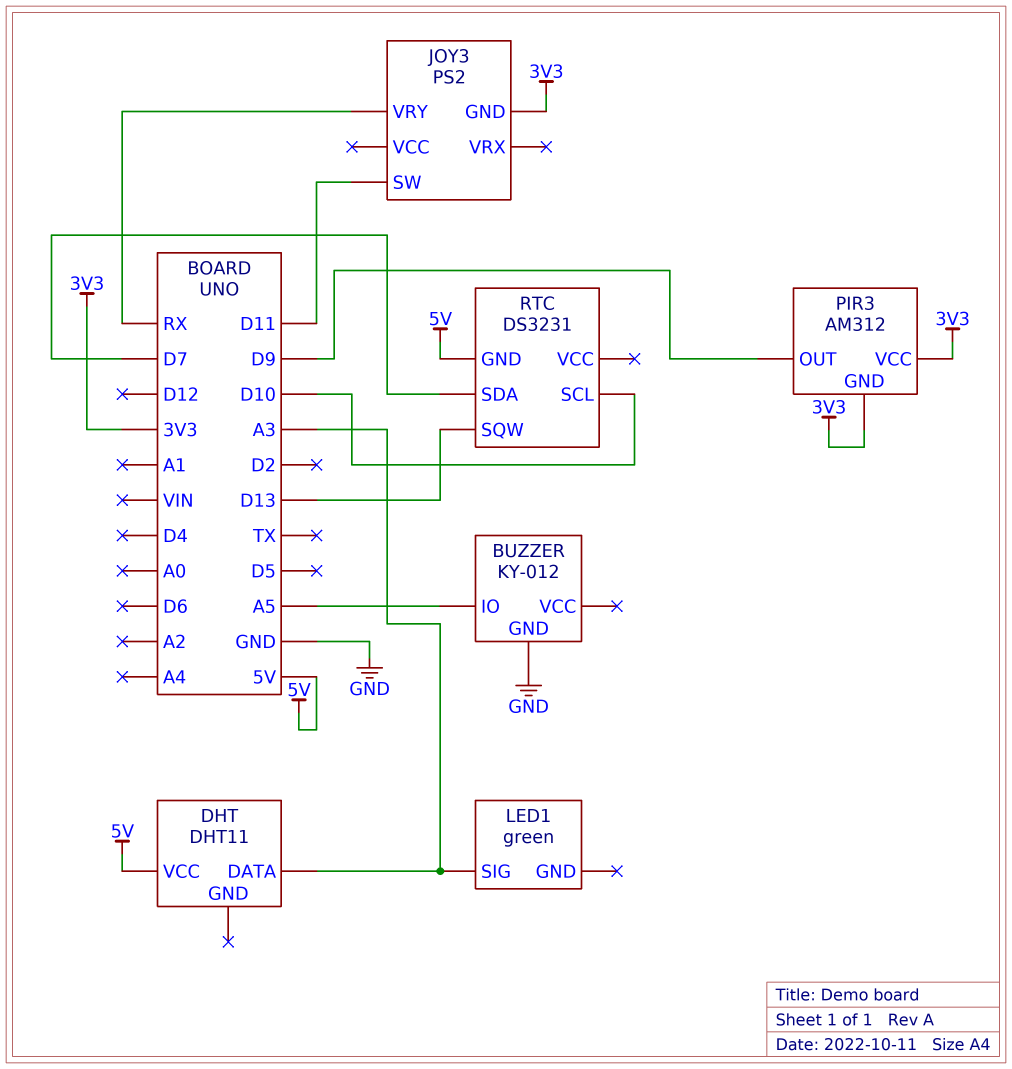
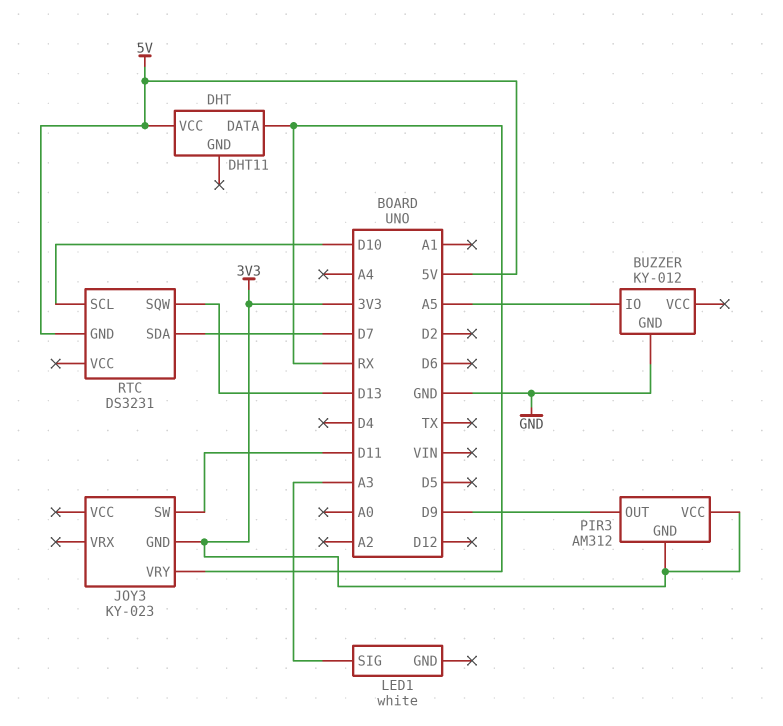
DHT pin DATA: A3 -> RX
JOY3: PS2 -> KY-023
LED1: green -> white

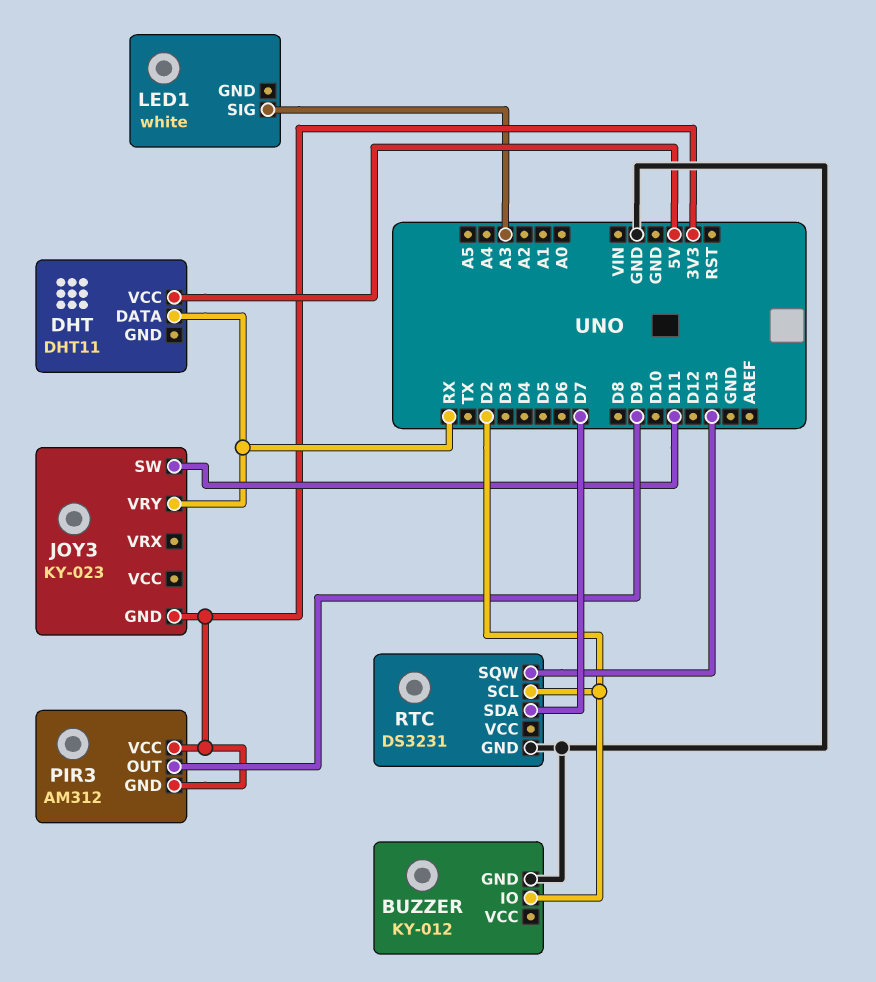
BUZZER pin IO: A5 -> D2
RTC pin GND: 5V -> GND
RTC pin SCL: D10 -> D2

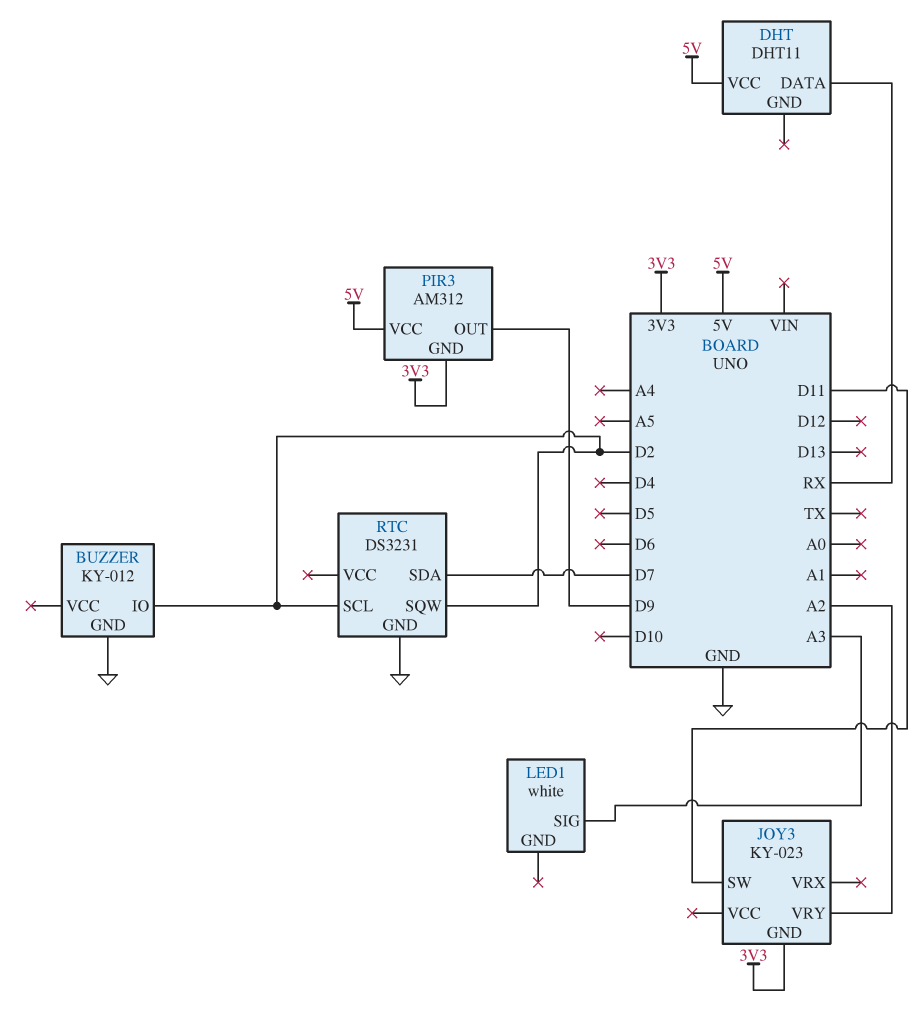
JOY3 pin VRY: RX -> A2
PIR3 pin VCC: 3V3 -> 5V
RTC pin SQW: D13 -> D2

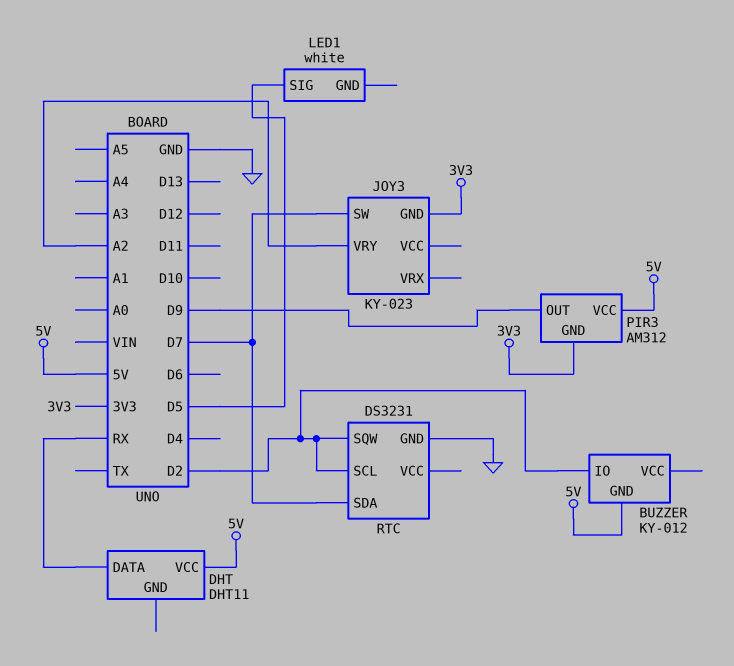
BUZZER pin GND: GND -> 5V
JOY3 pin SW: D11 -> D7
LED1 pin SIG: A3 -> D5

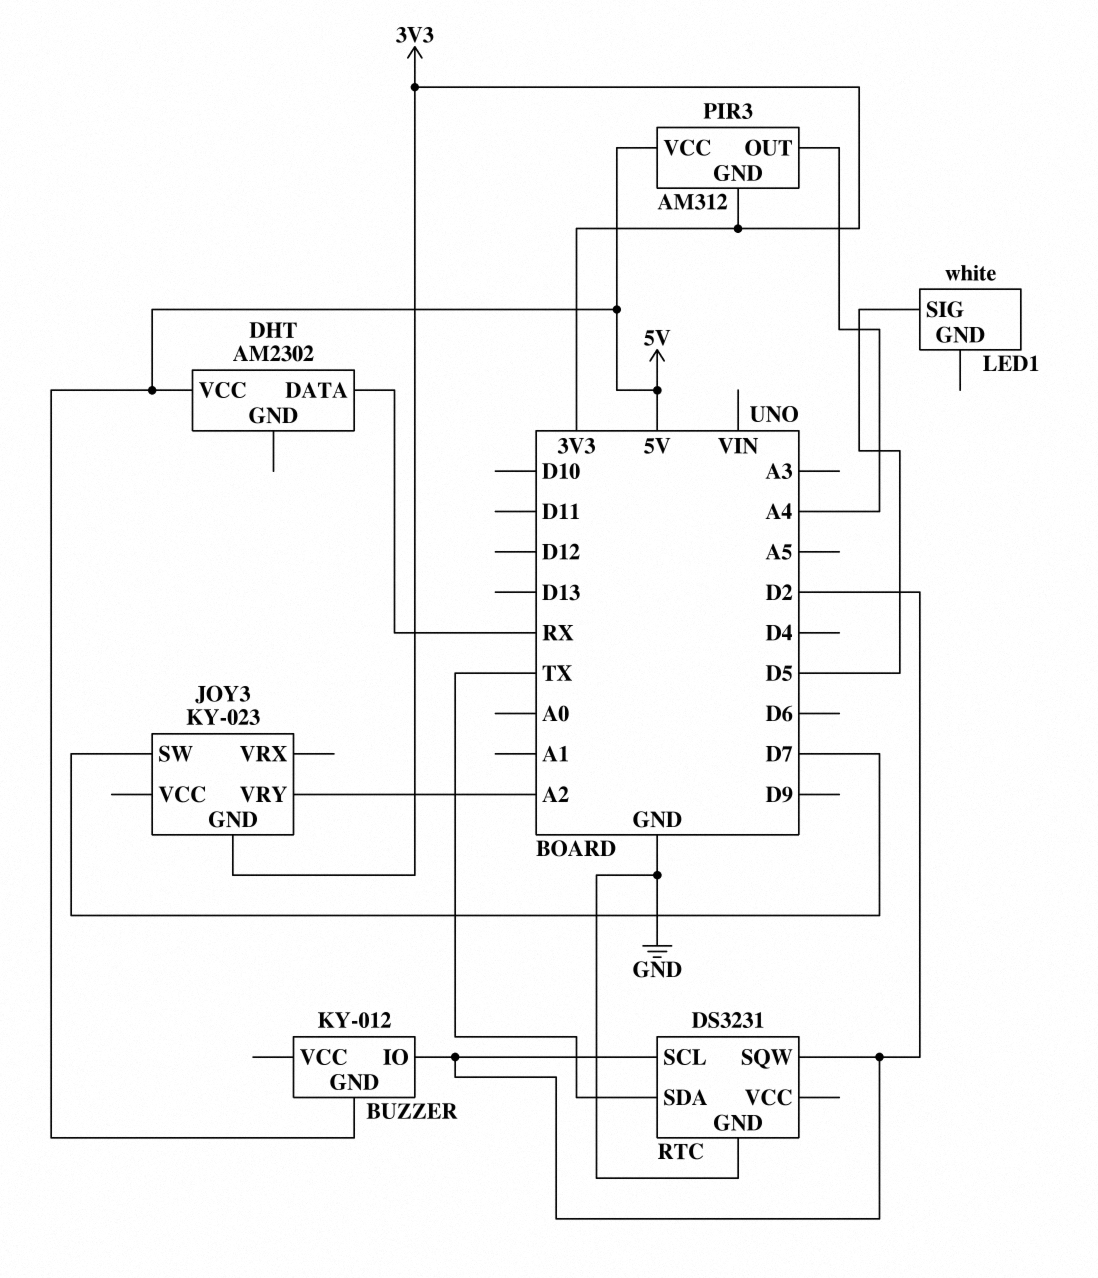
DHT: DHT11 -> AM2302
PIR3 pin OUT: D9 -> A4
RTC pin SDA: D7 -> TX

